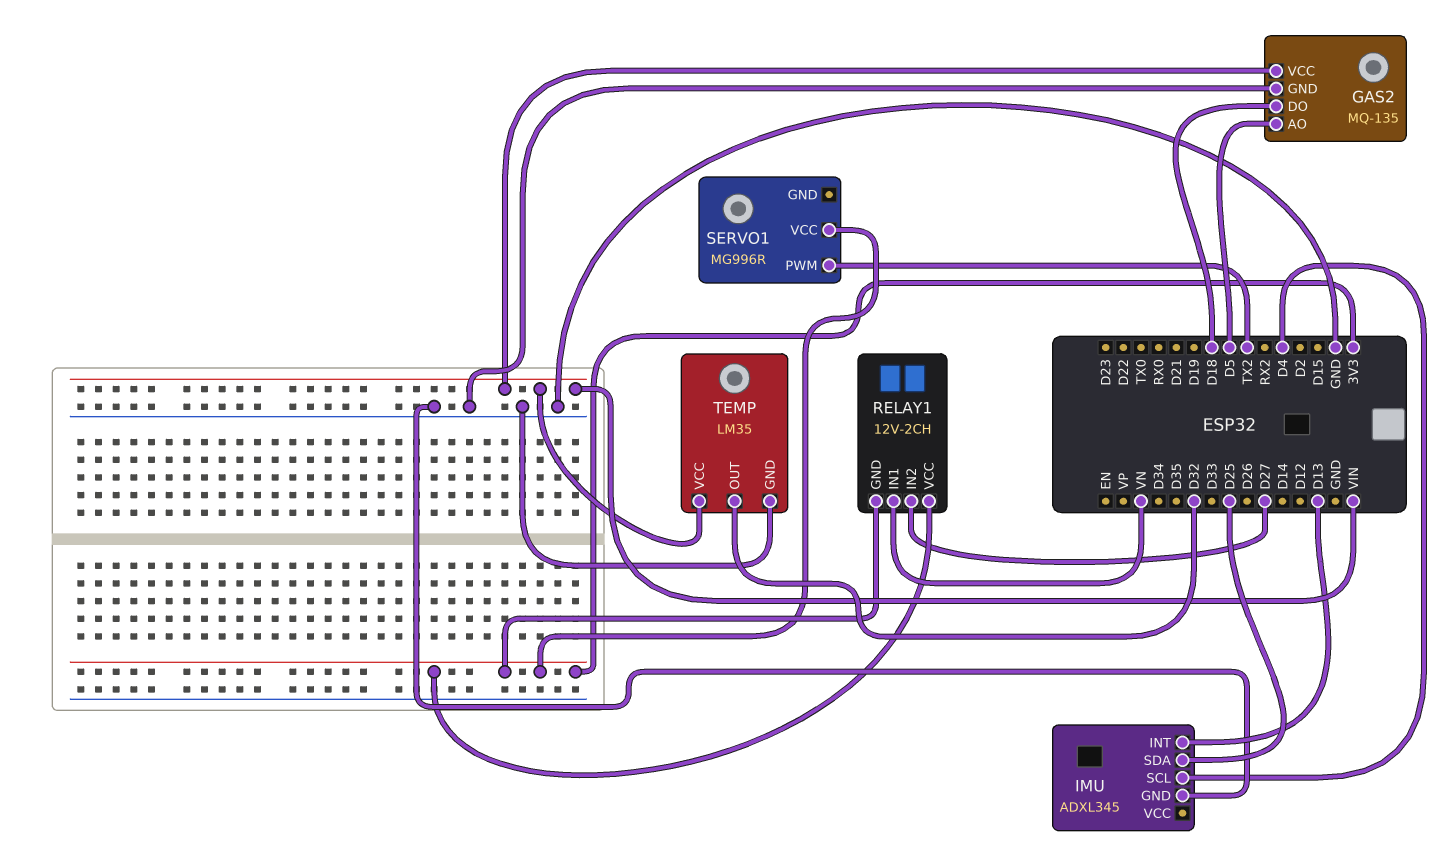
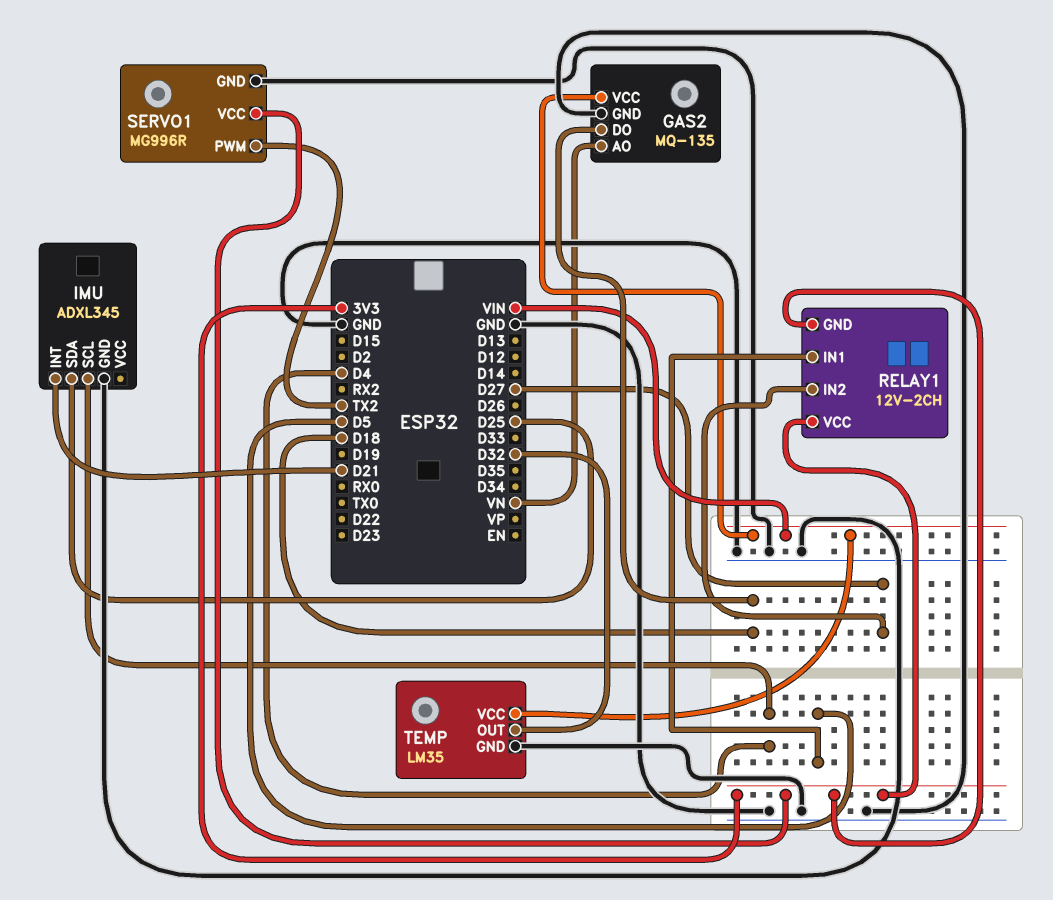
GAS2 pin AO: D5 -> VN
IMU pin INT: D13 -> D21
RELAY1 pin IN1: VN -> D5
SERVO1 pin GND: none -> GND

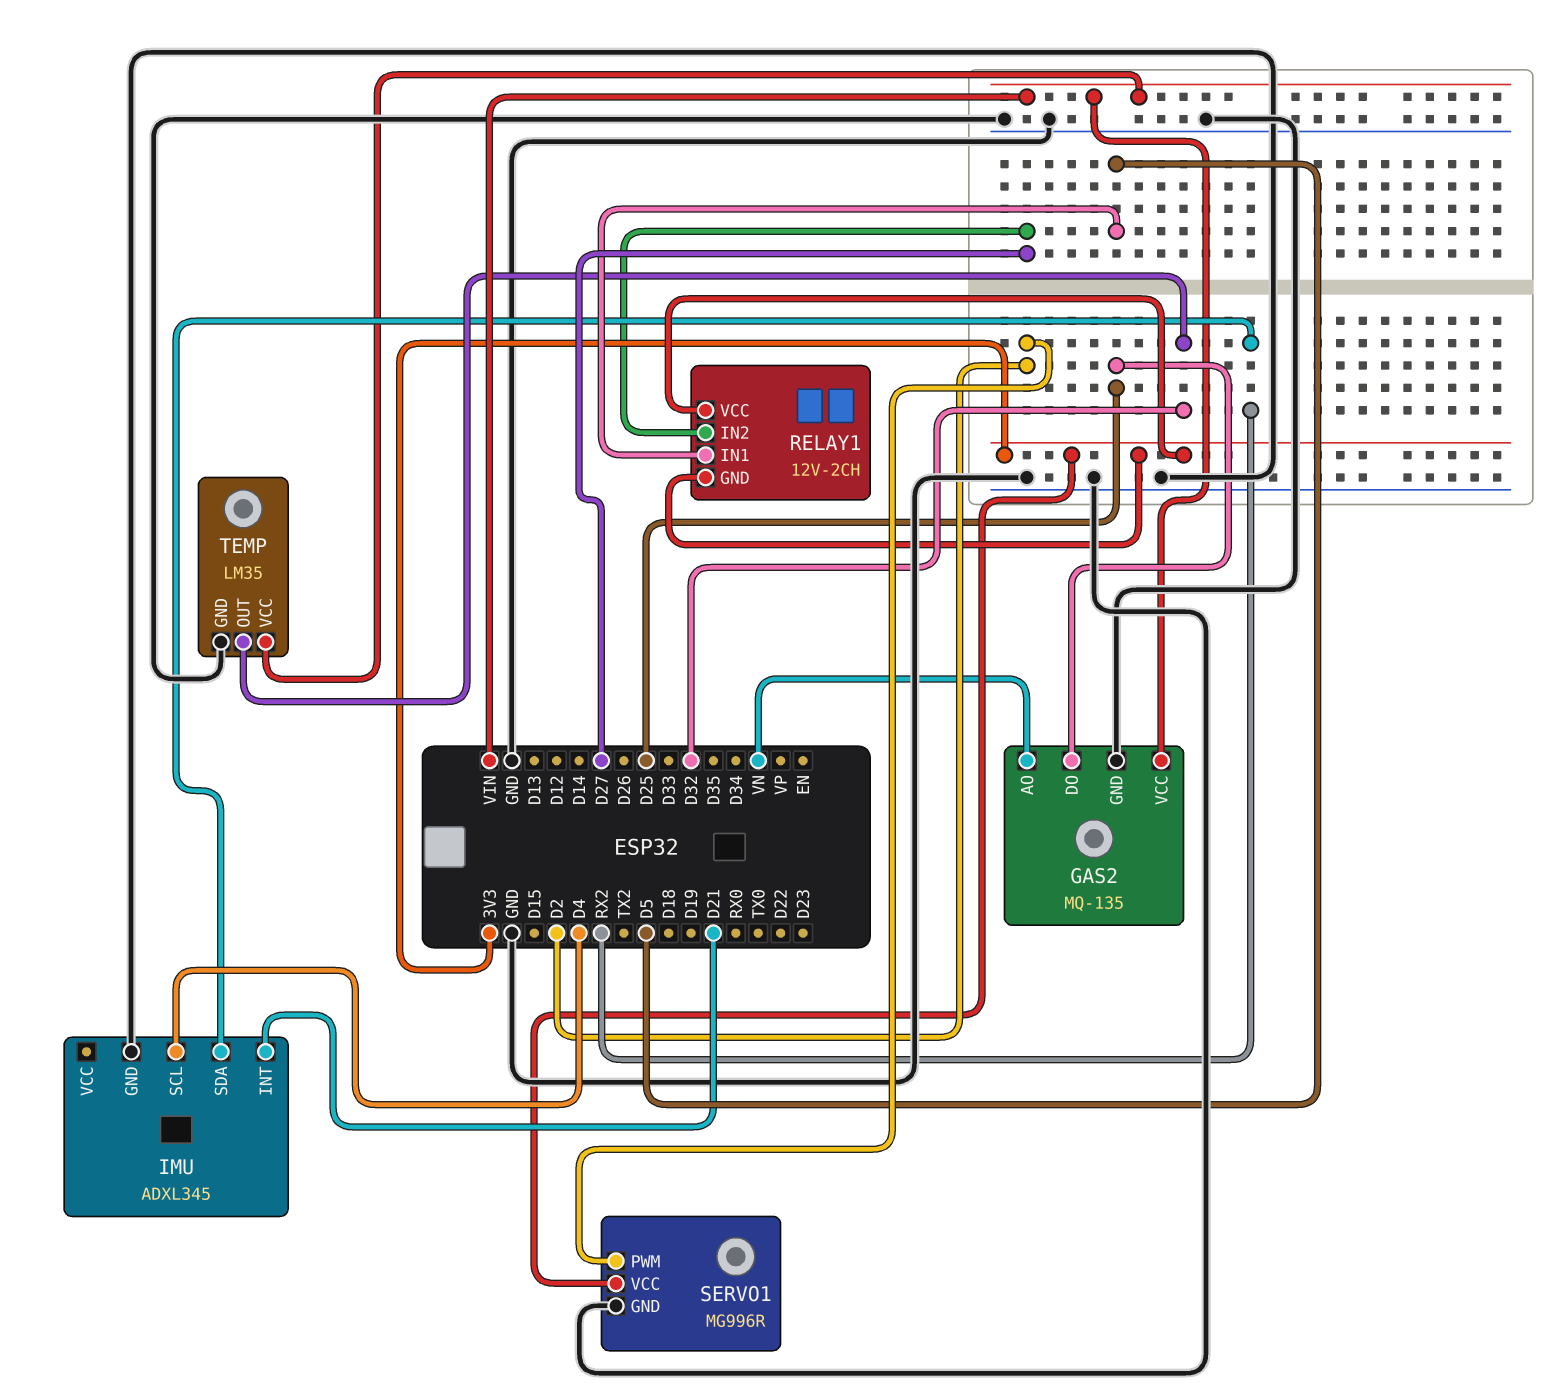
GAS2 pin DO: D18 -> D25
IMU pin SDA: D25 -> RX2
SERVO1 pin PWM: TX2 -> D2

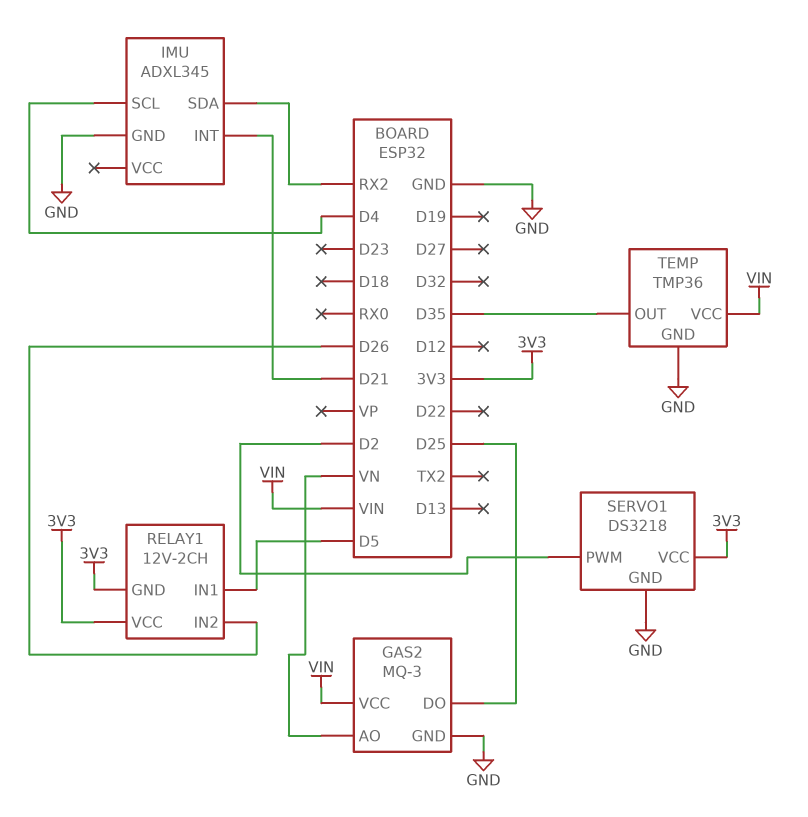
GAS2: MQ-135 -> MQ-3
RELAY1 pin IN2: D27 -> D26
SERVO1: MG996R -> DS3218
TEMP: LM35 -> TMP36
TEMP pin OUT: D32 -> D35

